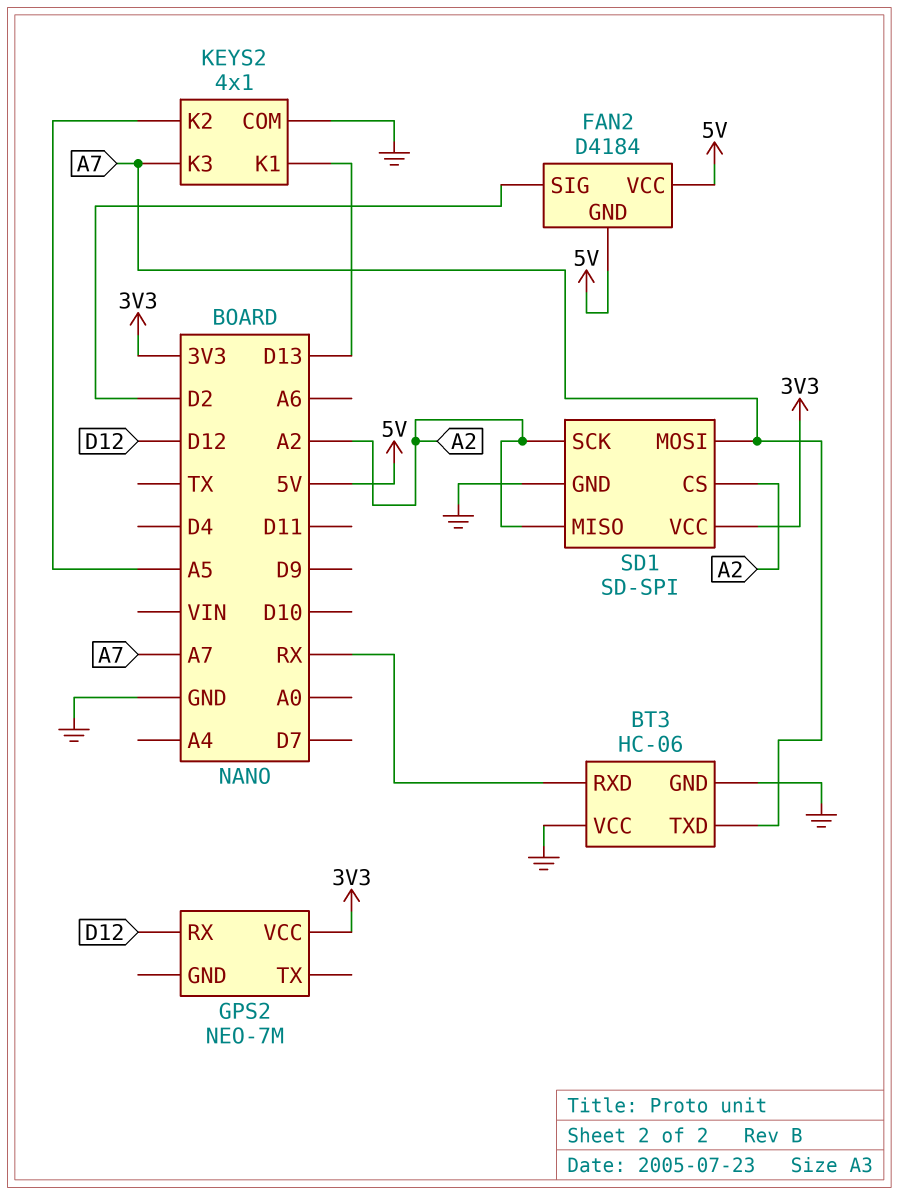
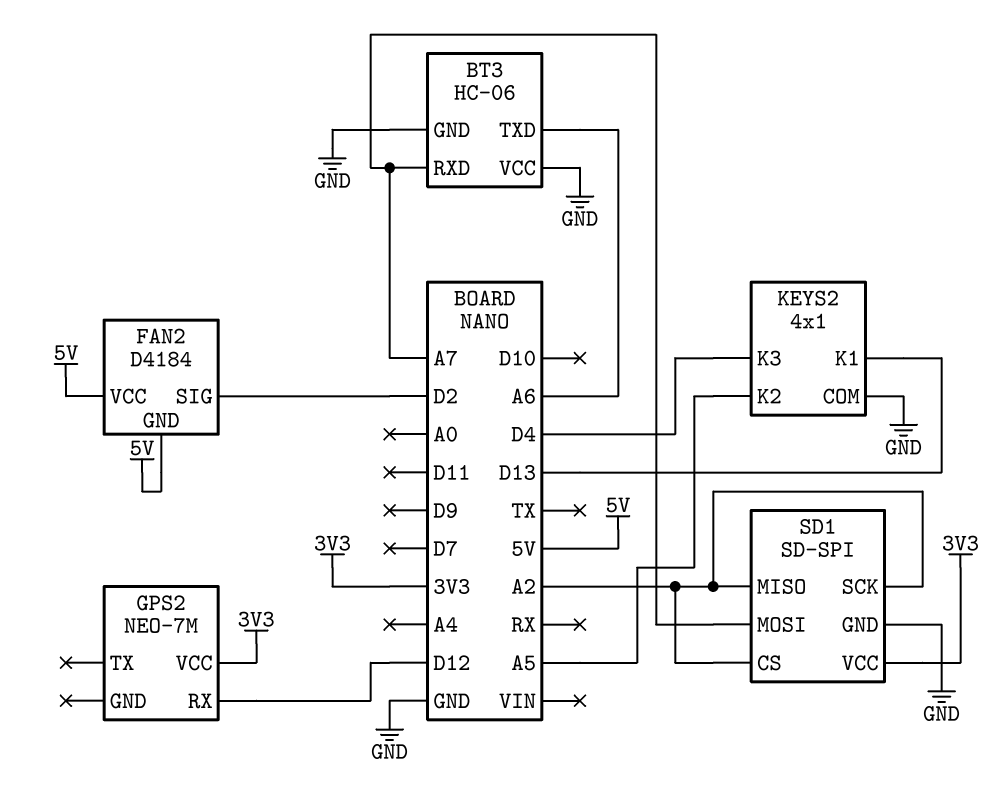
BT3 pin RXD: RX -> A7
BT3 pin TXD: A7 -> A6
KEYS2 pin K3: A7 -> D4

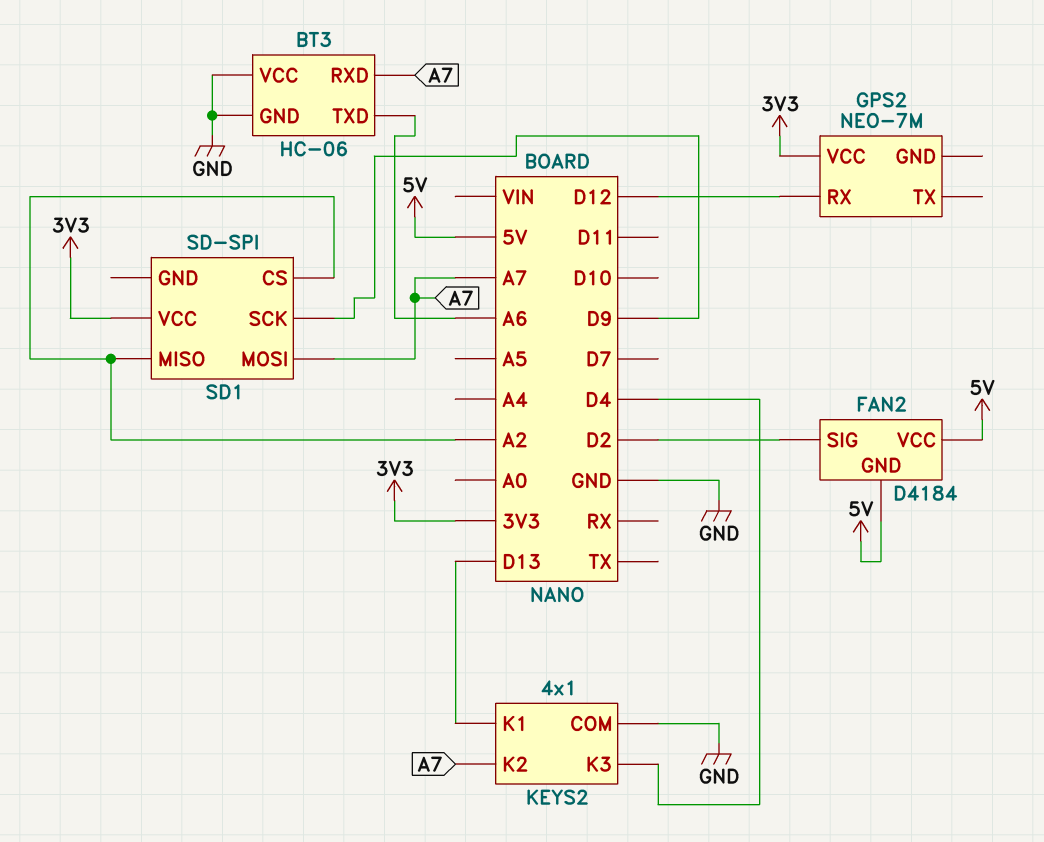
KEYS2 pin K2: A5 -> A7
SD1 pin GND: GND -> none
SD1 pin SCK: A2 -> D9

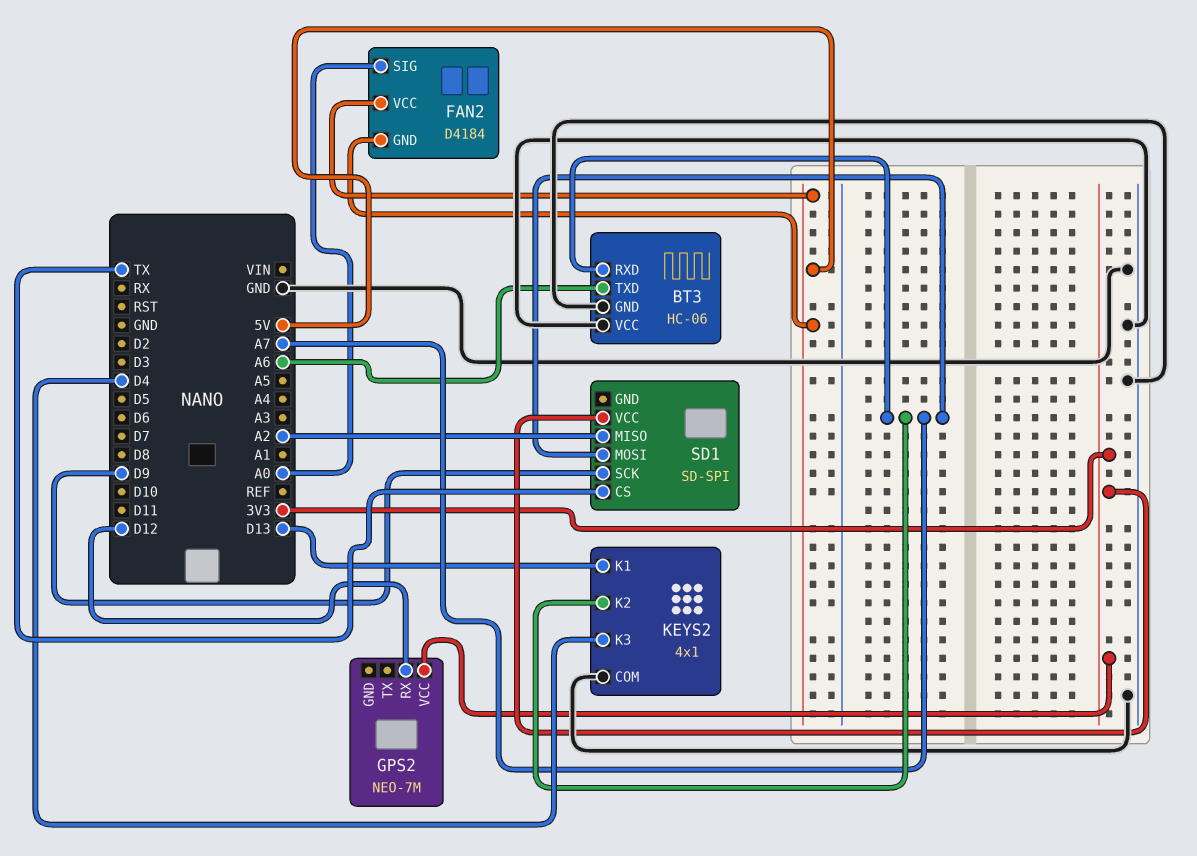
FAN2 pin SIG: D2 -> A0
SD1 pin CS: A2 -> TX

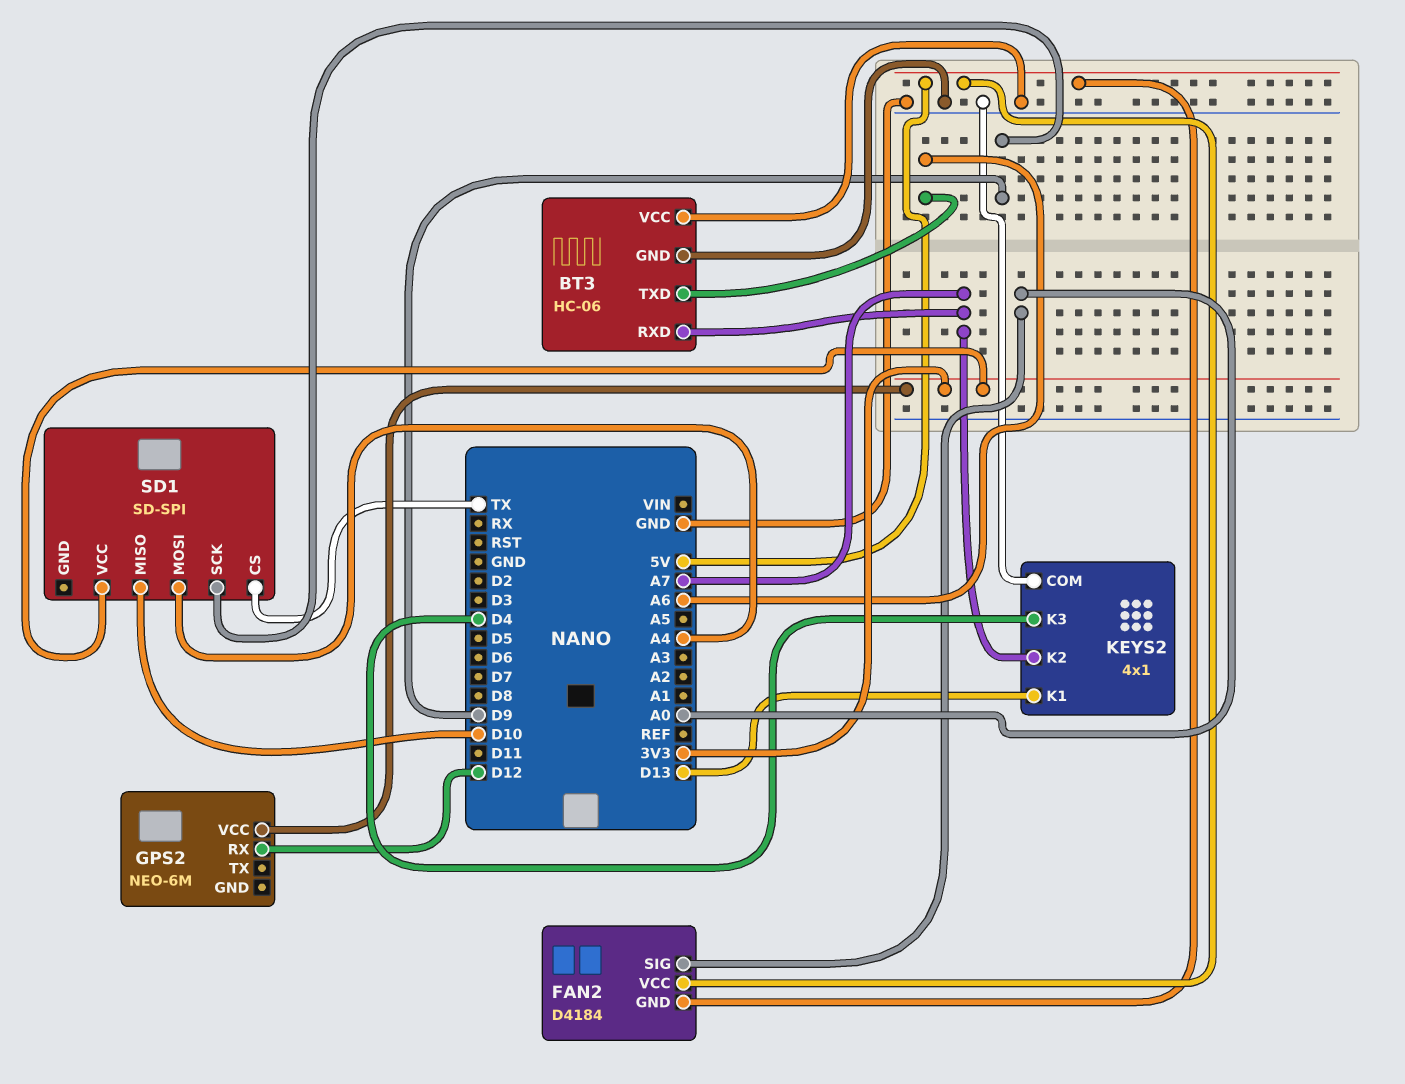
GPS2: NEO-7M -> NEO-6M
SD1 pin MISO: A2 -> D10
SD1 pin MOSI: A7 -> A4

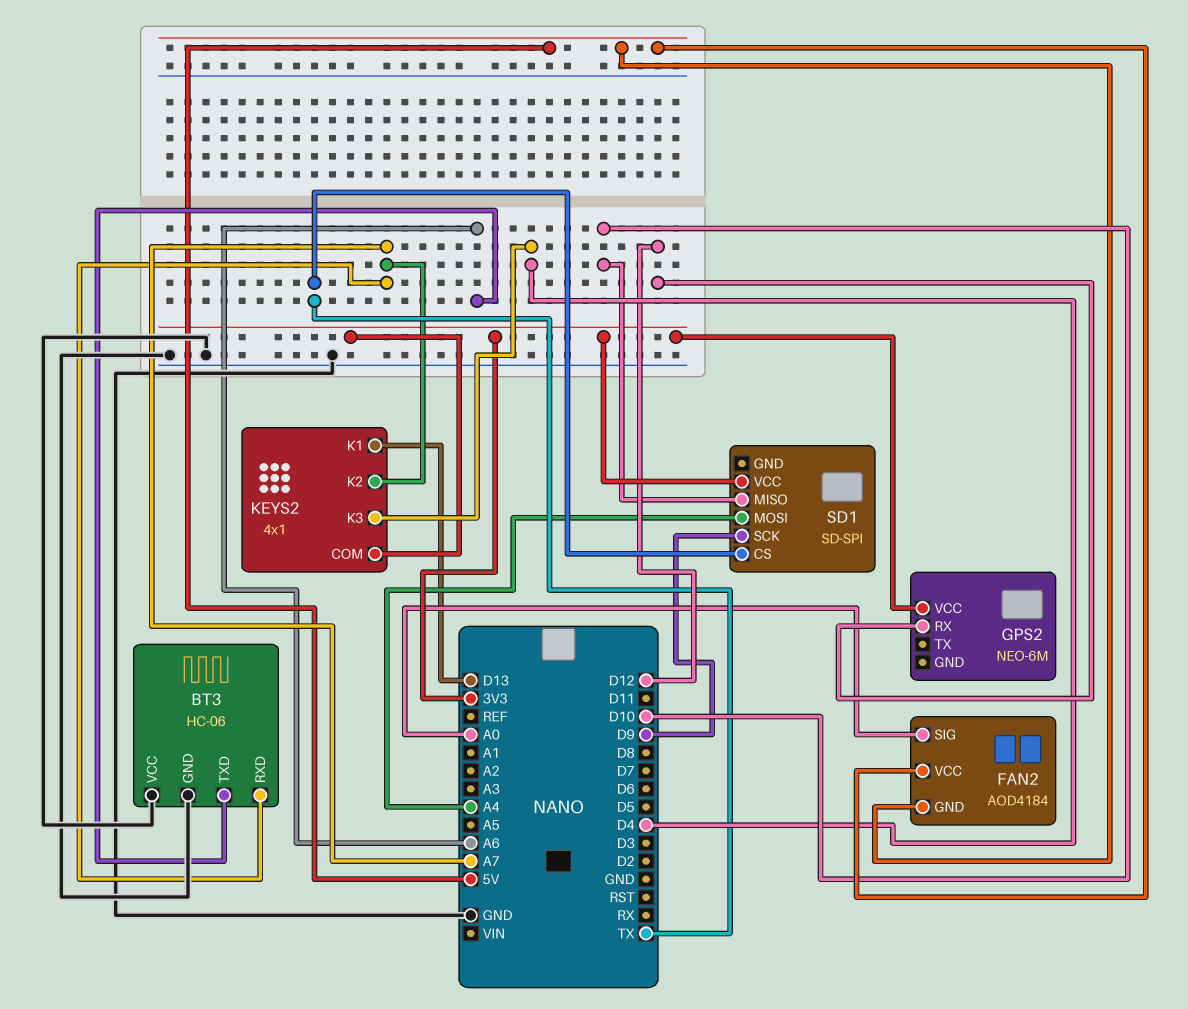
FAN2: D4184 -> AOD4184
KEYS2 pin COM: GND -> 3V3

